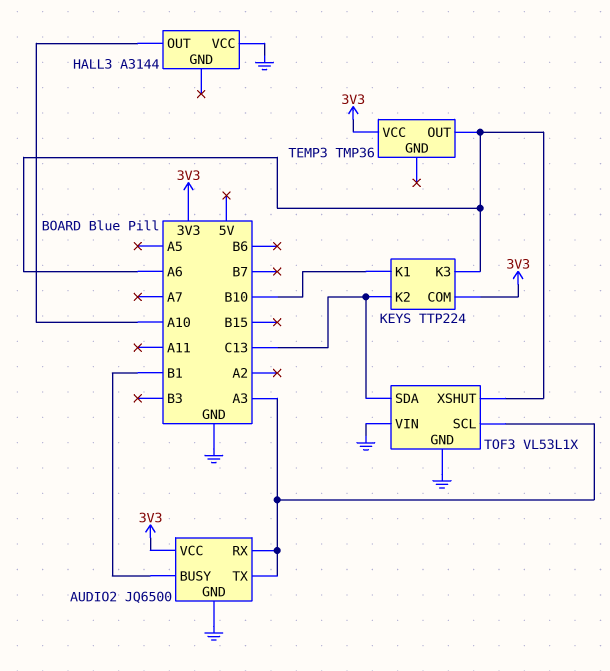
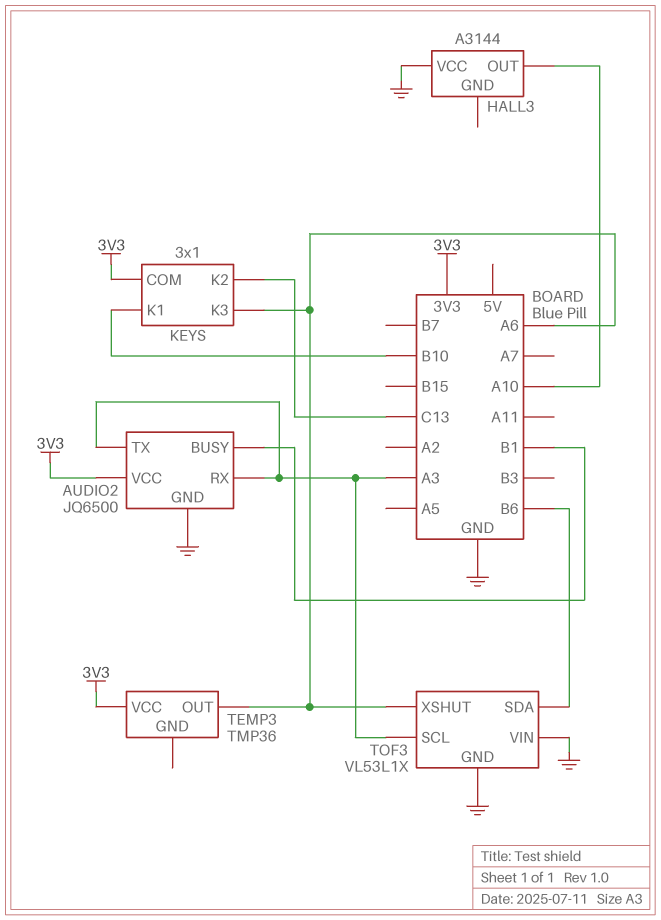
KEYS: TTP224 -> 3x1
TOF3 pin SDA: C13 -> B6

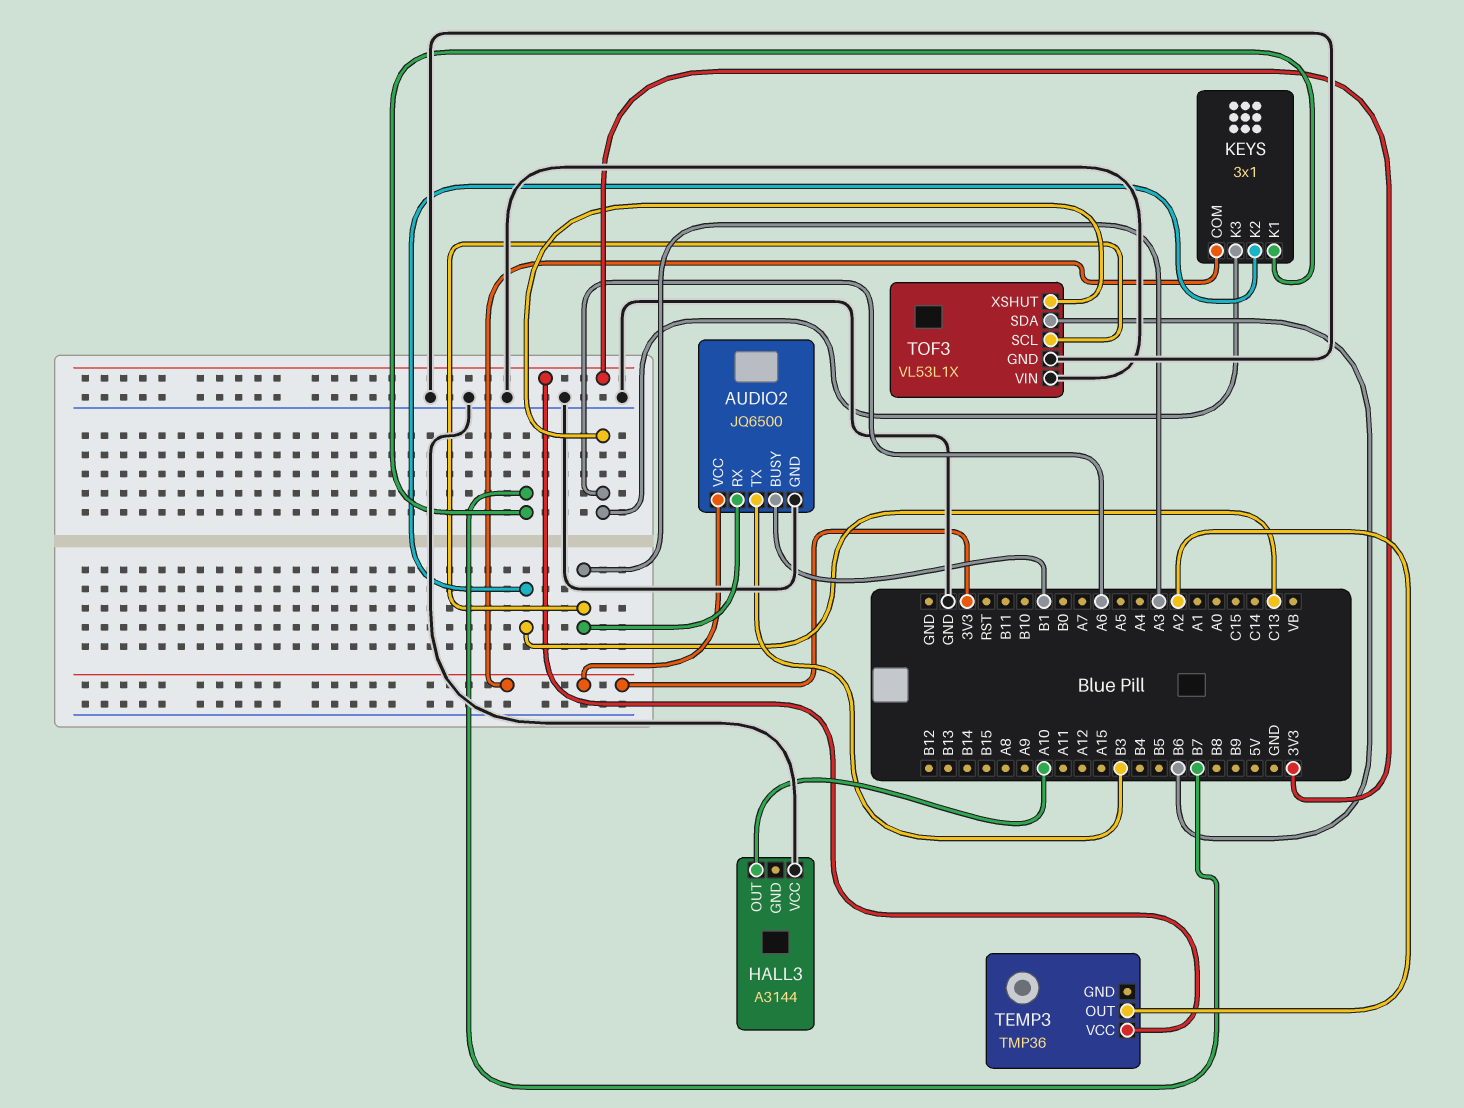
AUDIO2 pin TX: A3 -> B3
KEYS pin K1: B10 -> B7
TEMP3 pin OUT: A6 -> A2

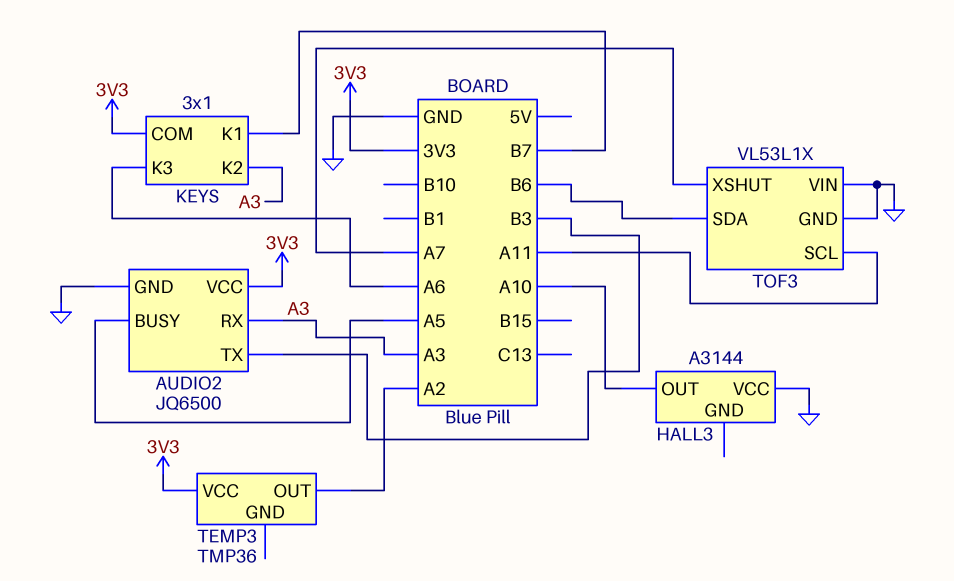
AUDIO2 pin BUSY: B1 -> A5
KEYS pin K2: C13 -> A3
TOF3 pin SCL: A3 -> A11
TOF3 pin XSHUT: A6 -> A7

